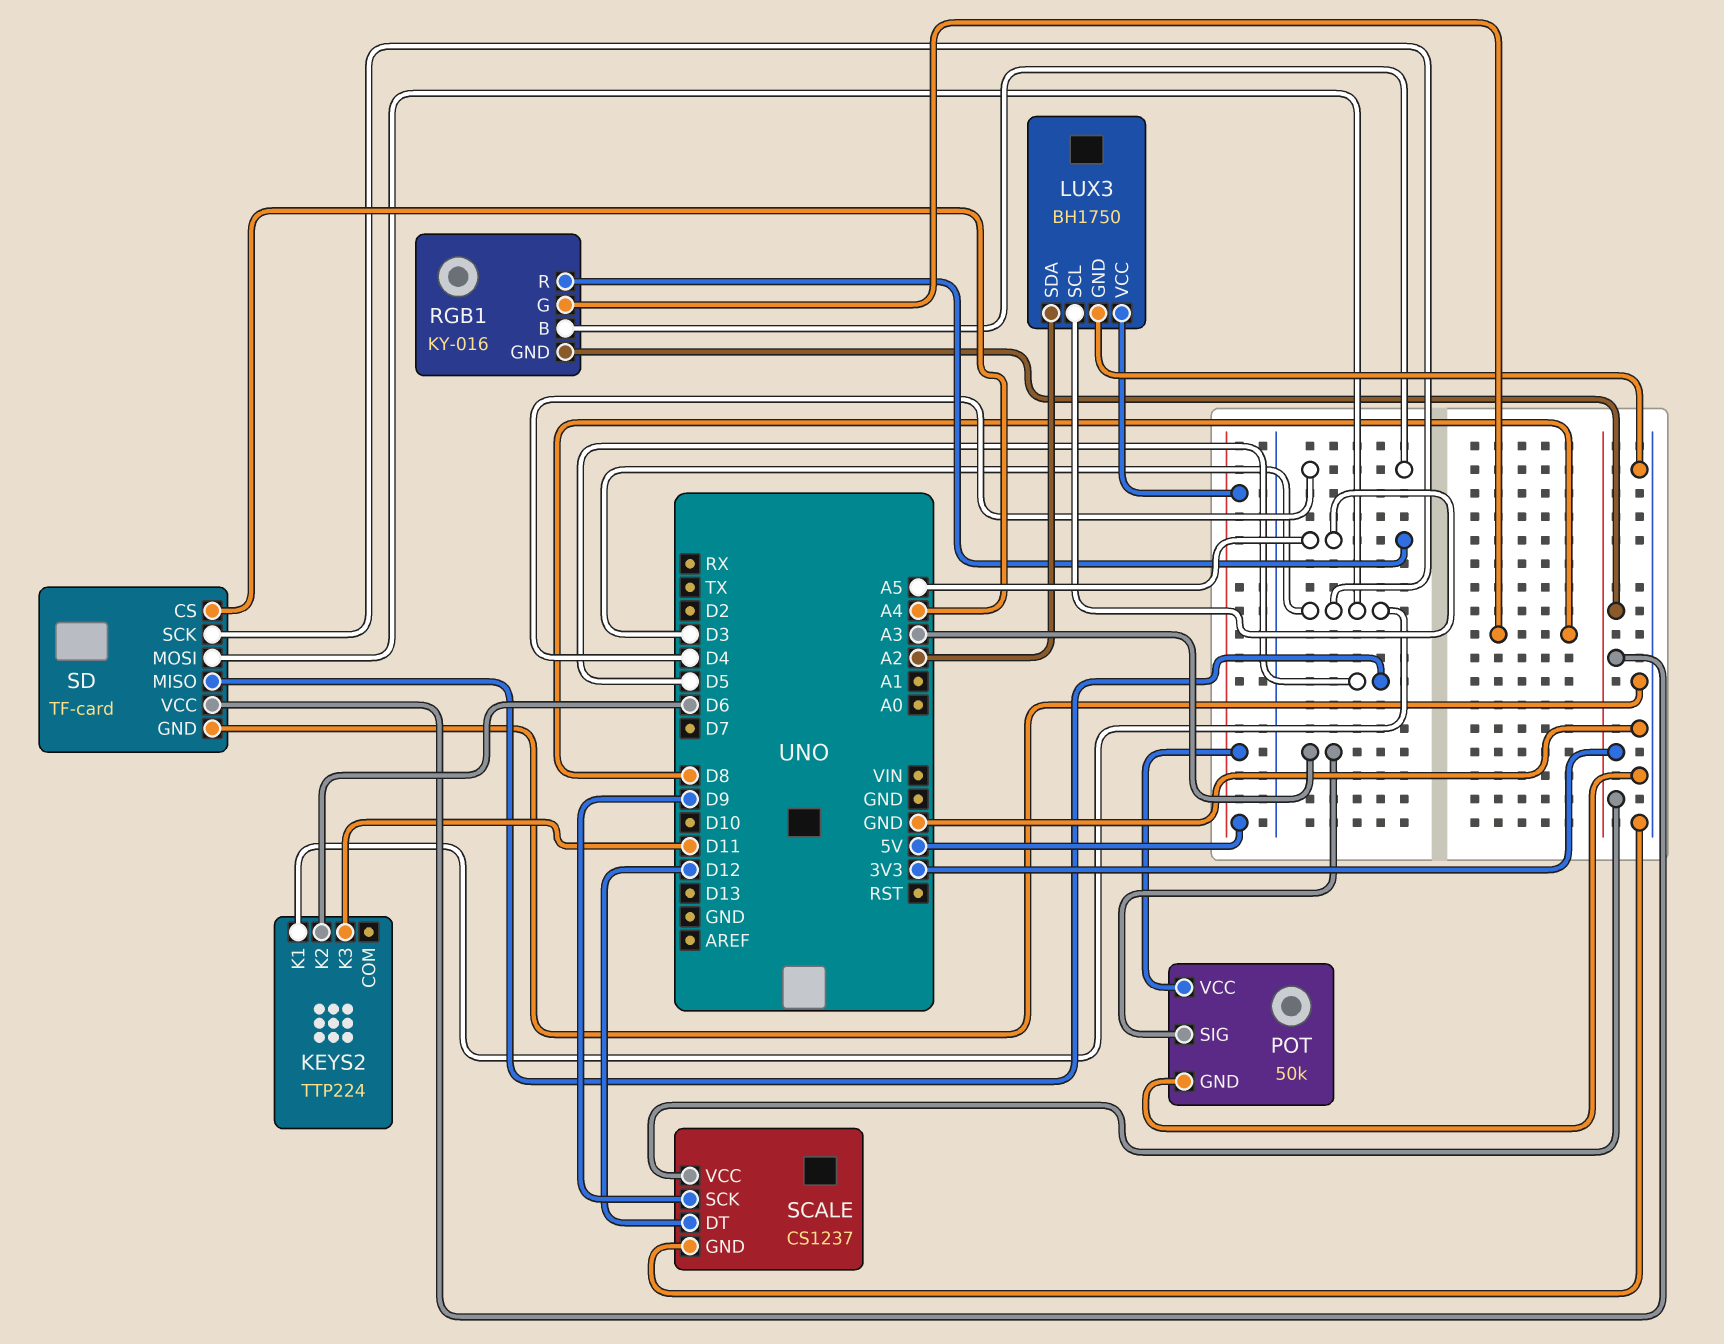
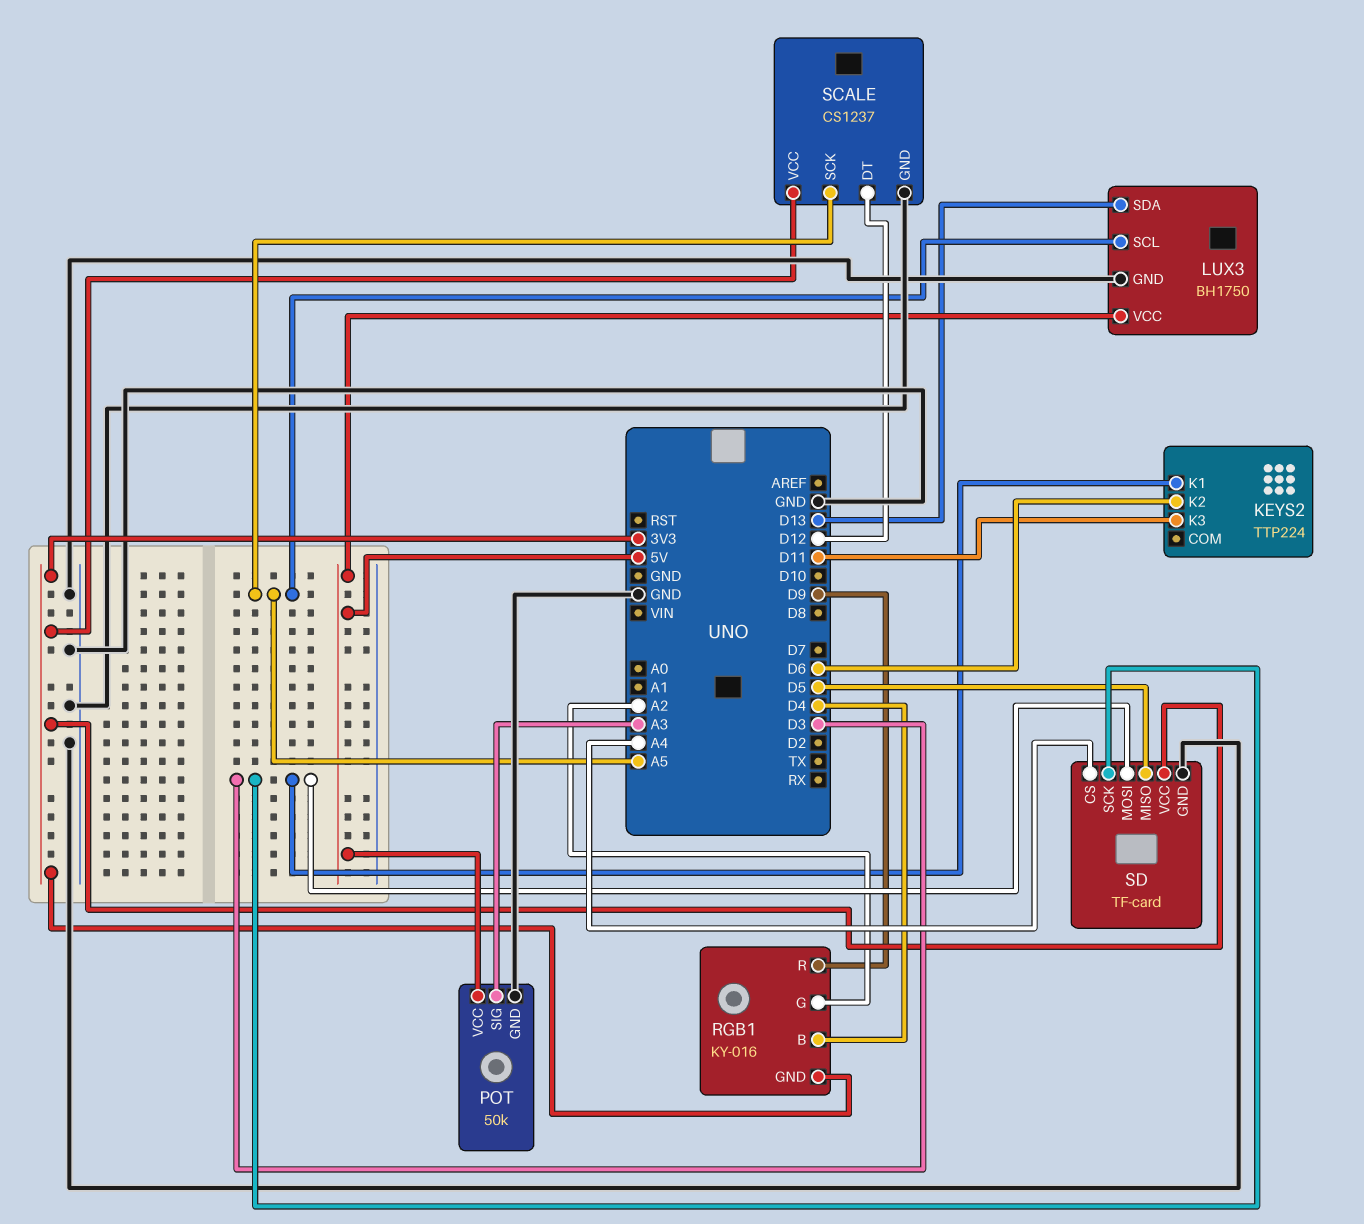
LUX3 pin SDA: A2 -> D13
RGB1 pin G: D8 -> A2
RGB1 pin R: A5 -> D9
SCALE pin SCK: D9 -> A5

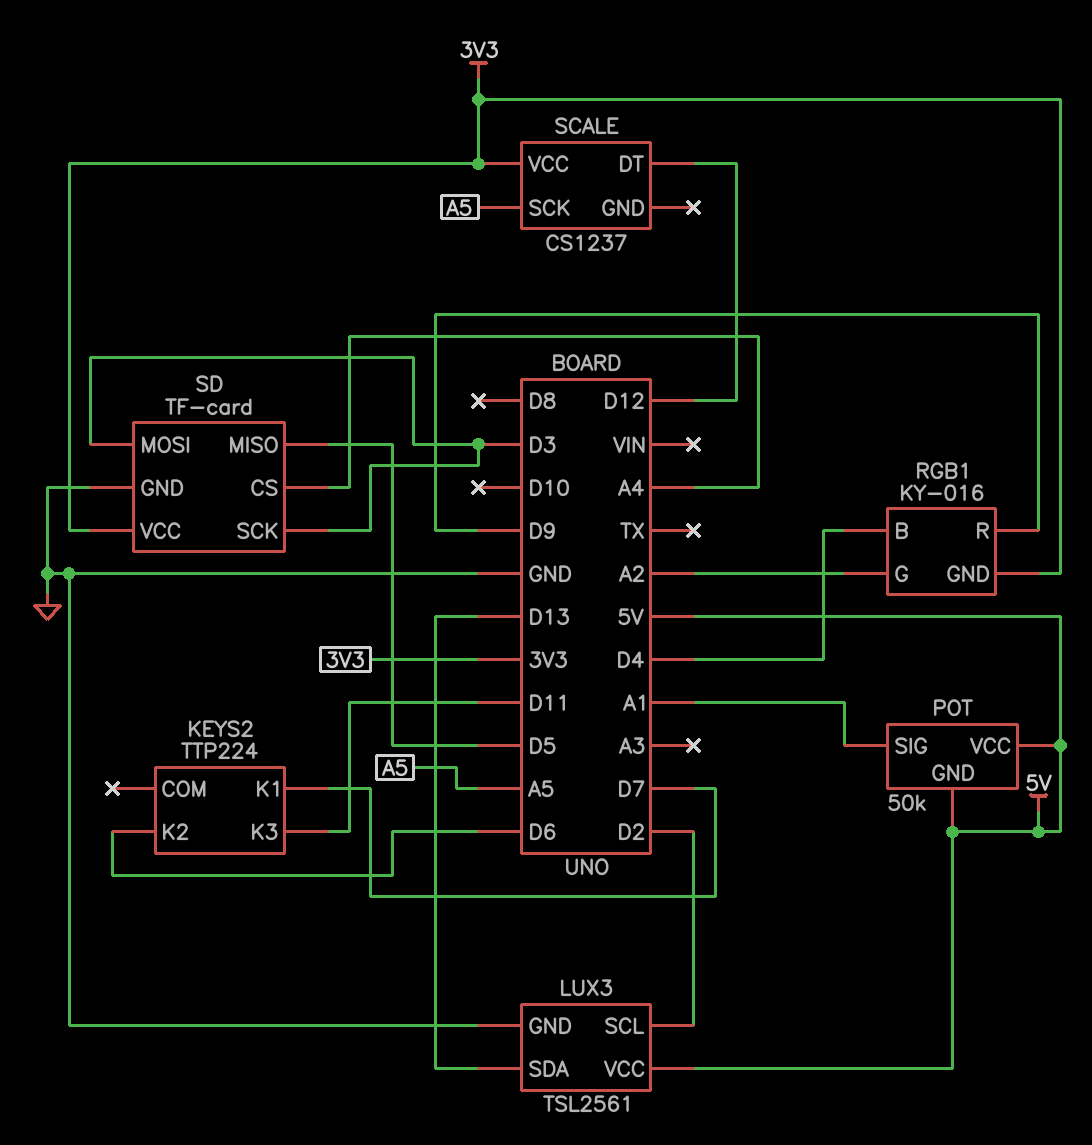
KEYS2 pin K1: D3 -> D7
LUX3: BH1750 -> TSL2561
LUX3 pin SCL: A5 -> D2
POT pin GND: GND -> 5V
POT pin SIG: A3 -> A1
SCALE pin GND: GND -> none

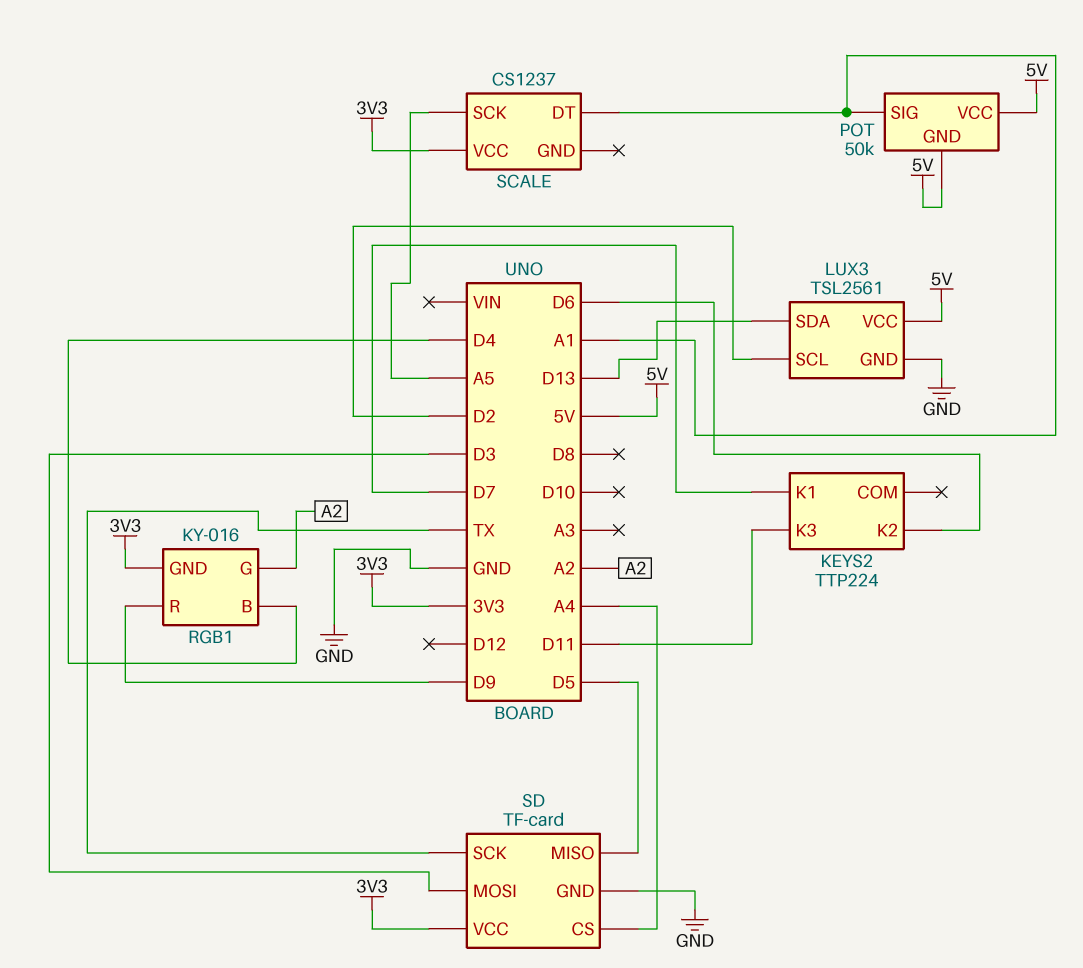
SCALE pin DT: D12 -> A1
SD pin SCK: D3 -> TX

